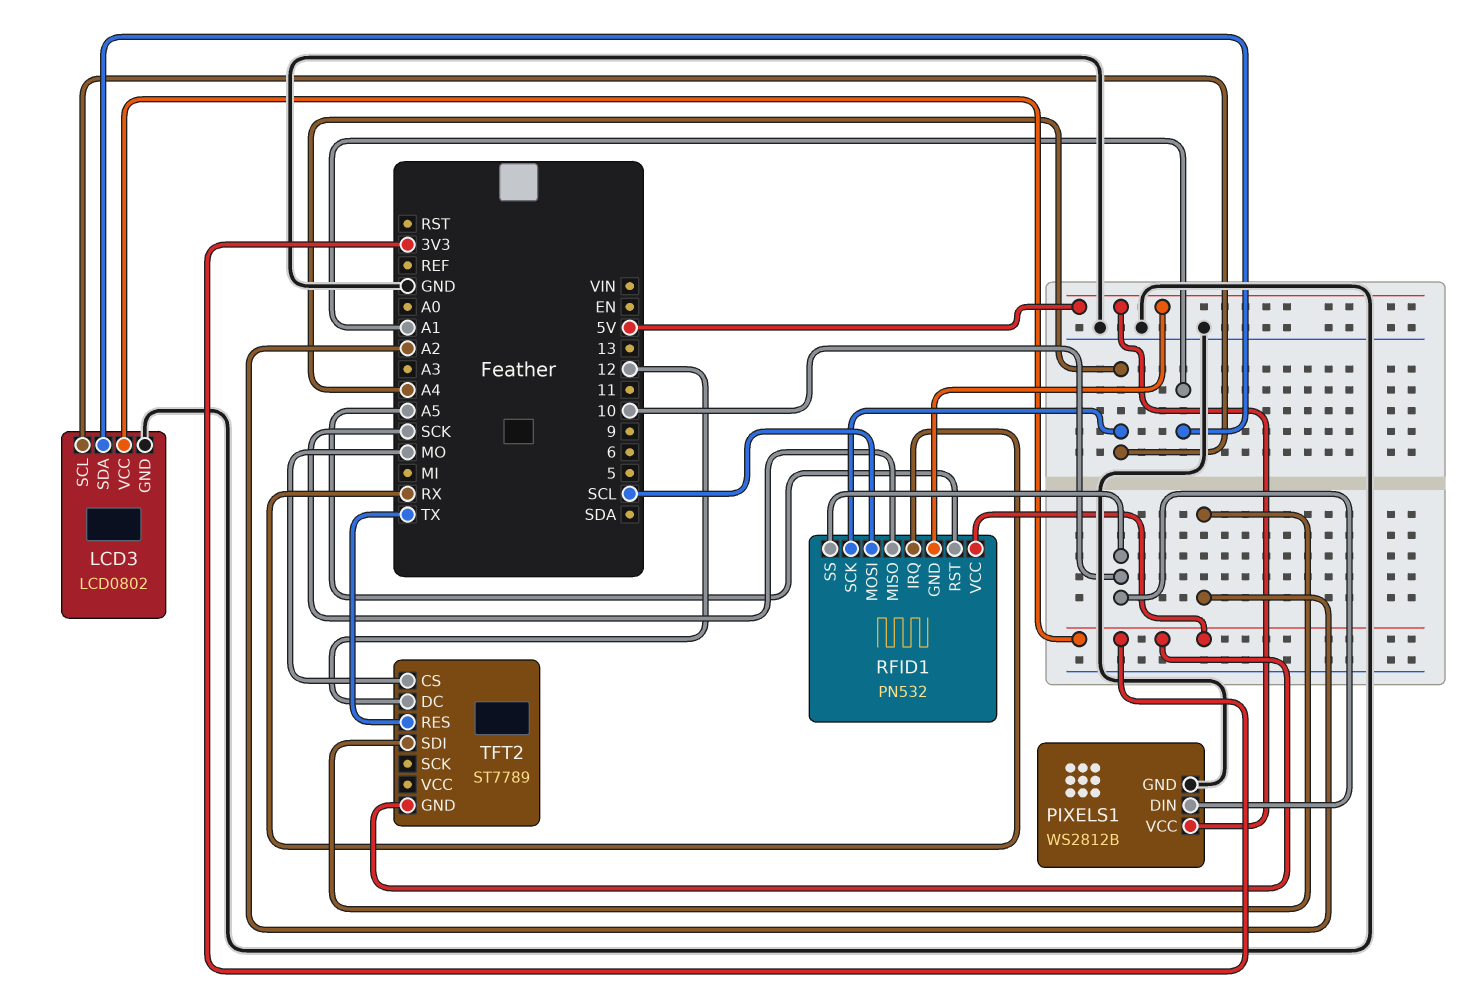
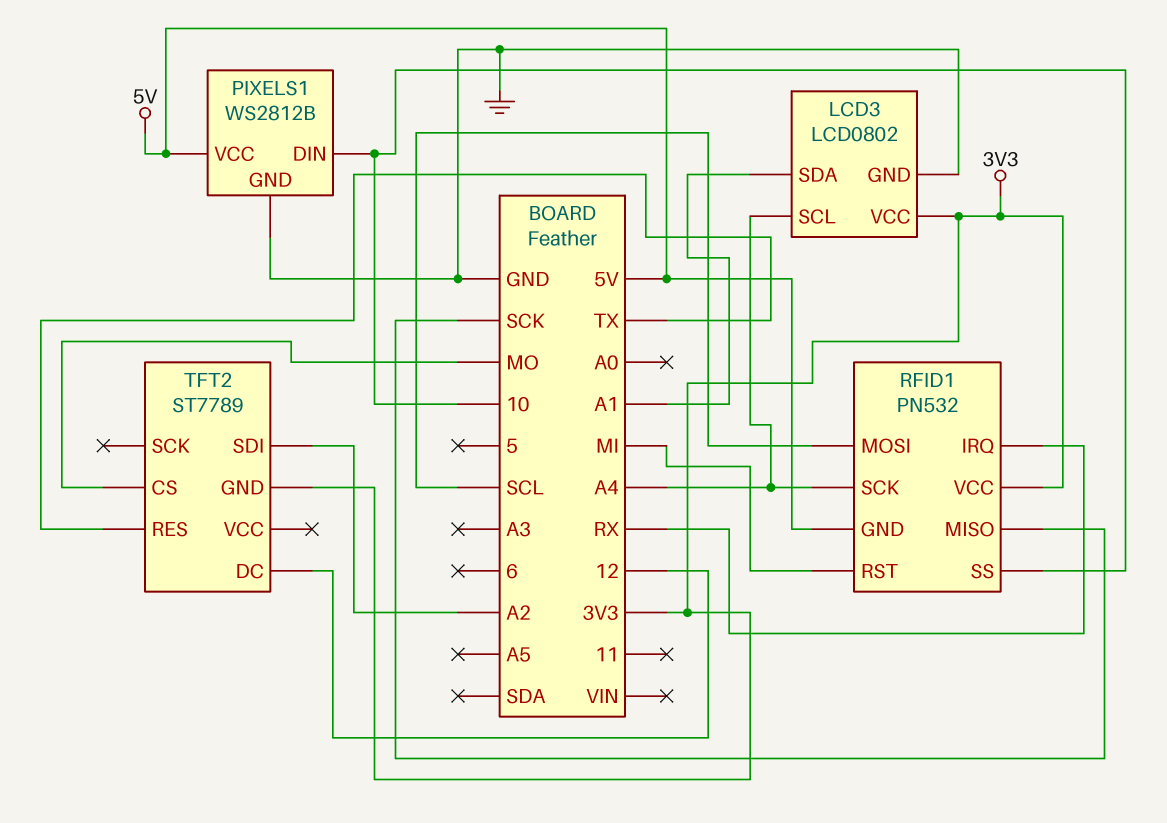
RFID1 pin RST: A5 -> MI

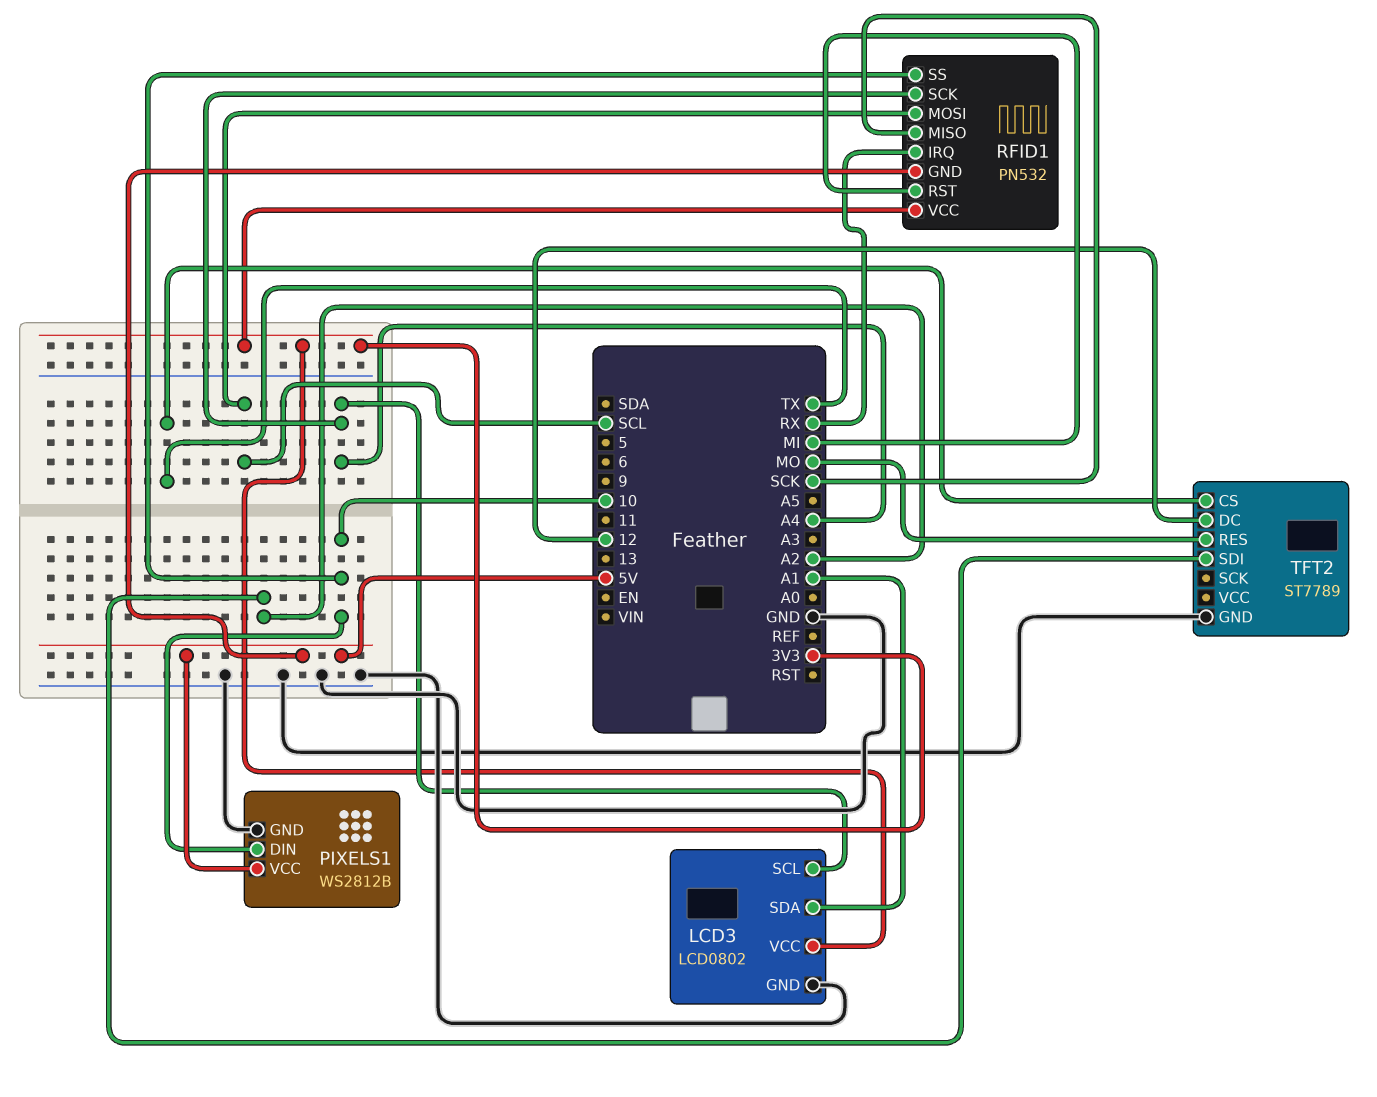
TFT2 pin CS: MO -> TX
TFT2 pin GND: 3V3 -> GND
TFT2 pin RES: TX -> MO

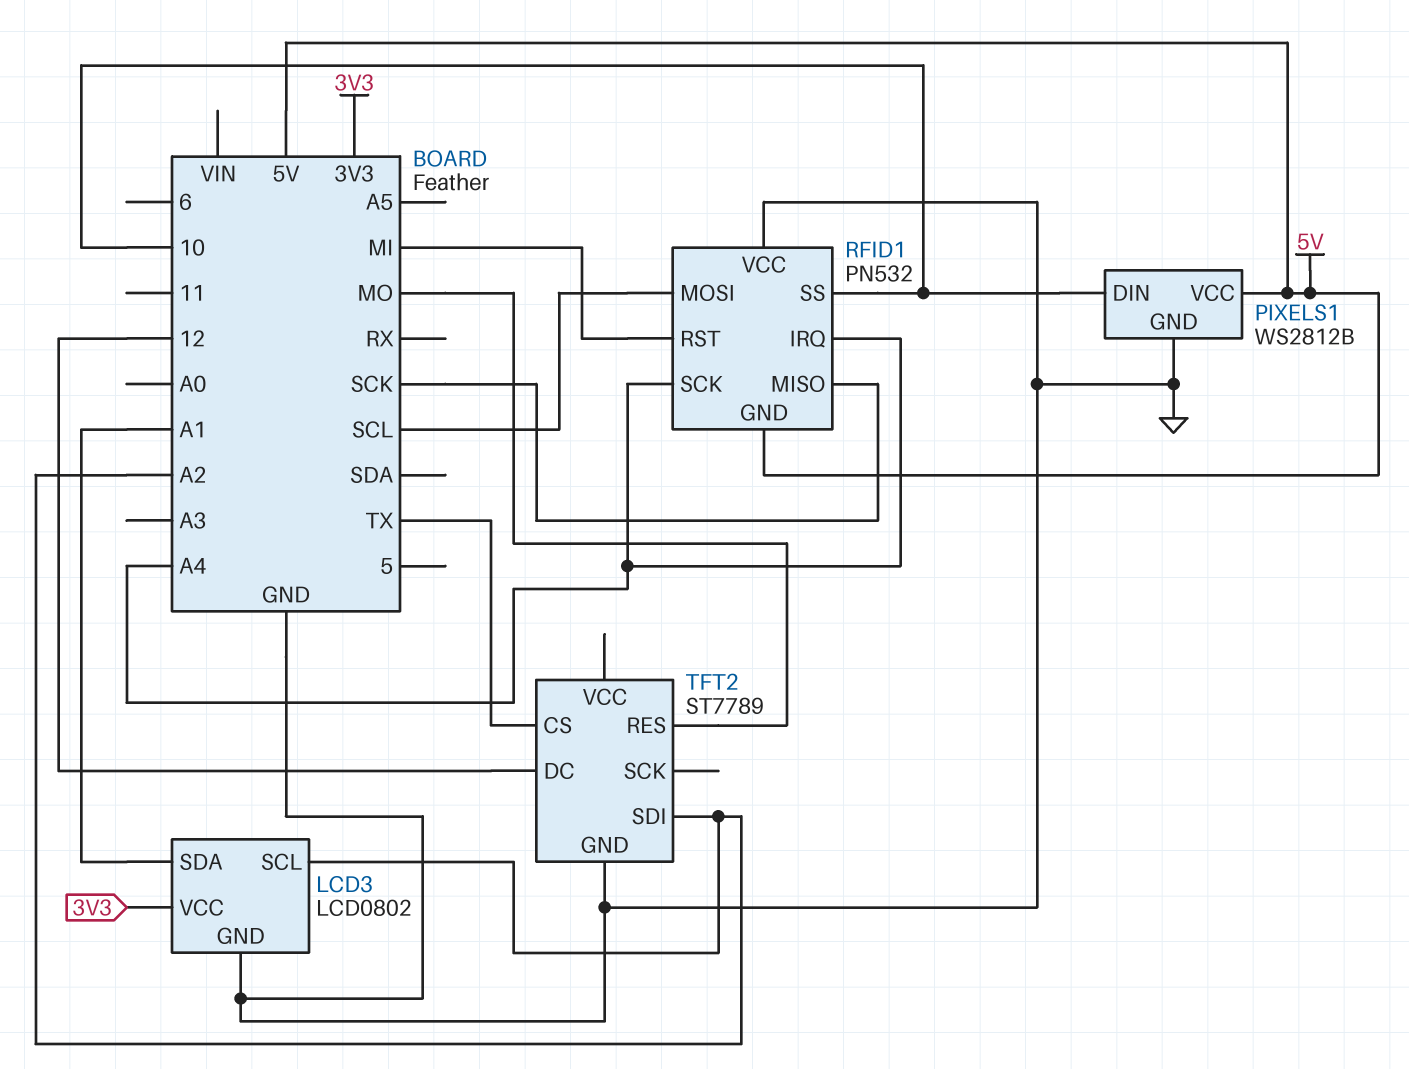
LCD3 pin SCL: A4 -> A2
RFID1 pin IRQ: RX -> A4
RFID1 pin VCC: 3V3 -> GND

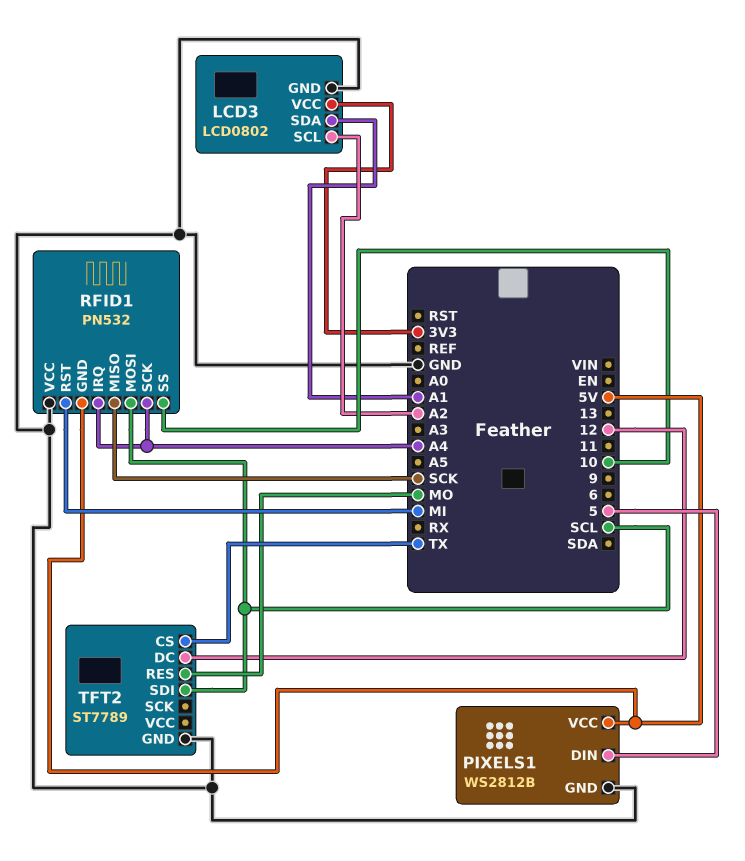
PIXELS1 pin DIN: 10 -> 5
TFT2 pin SDI: A2 -> SCL

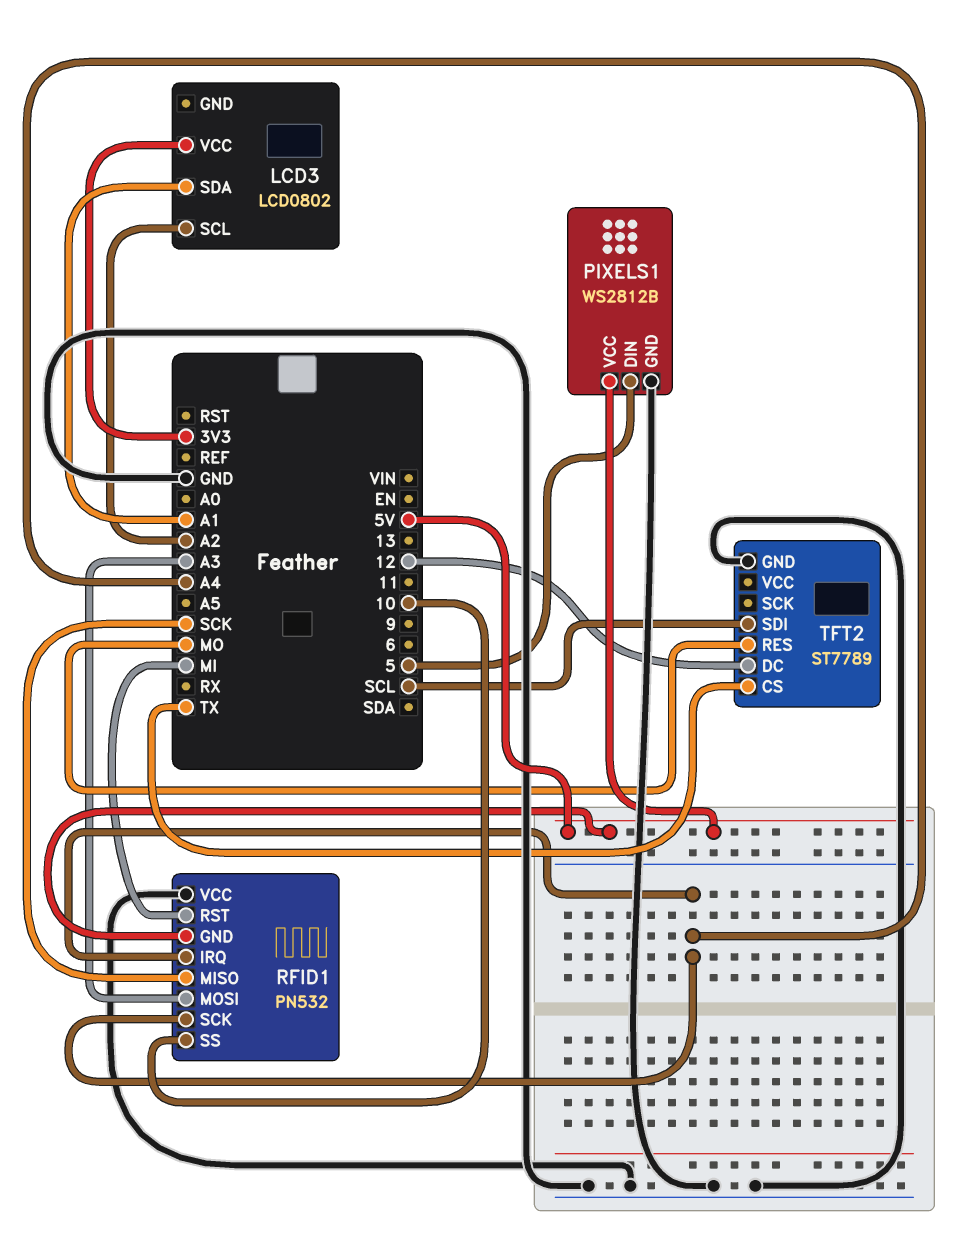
LCD3 pin GND: GND -> none
RFID1 pin MOSI: SCL -> A3

